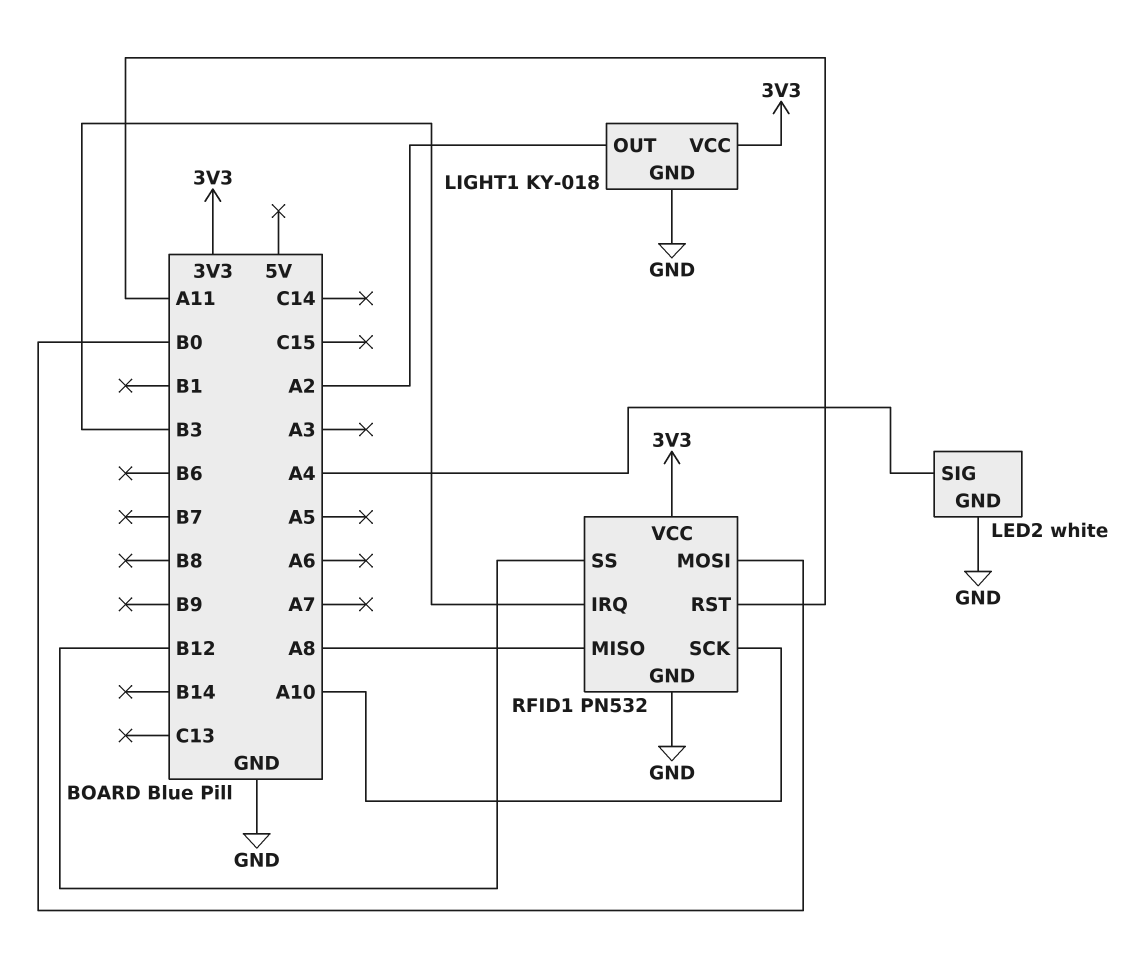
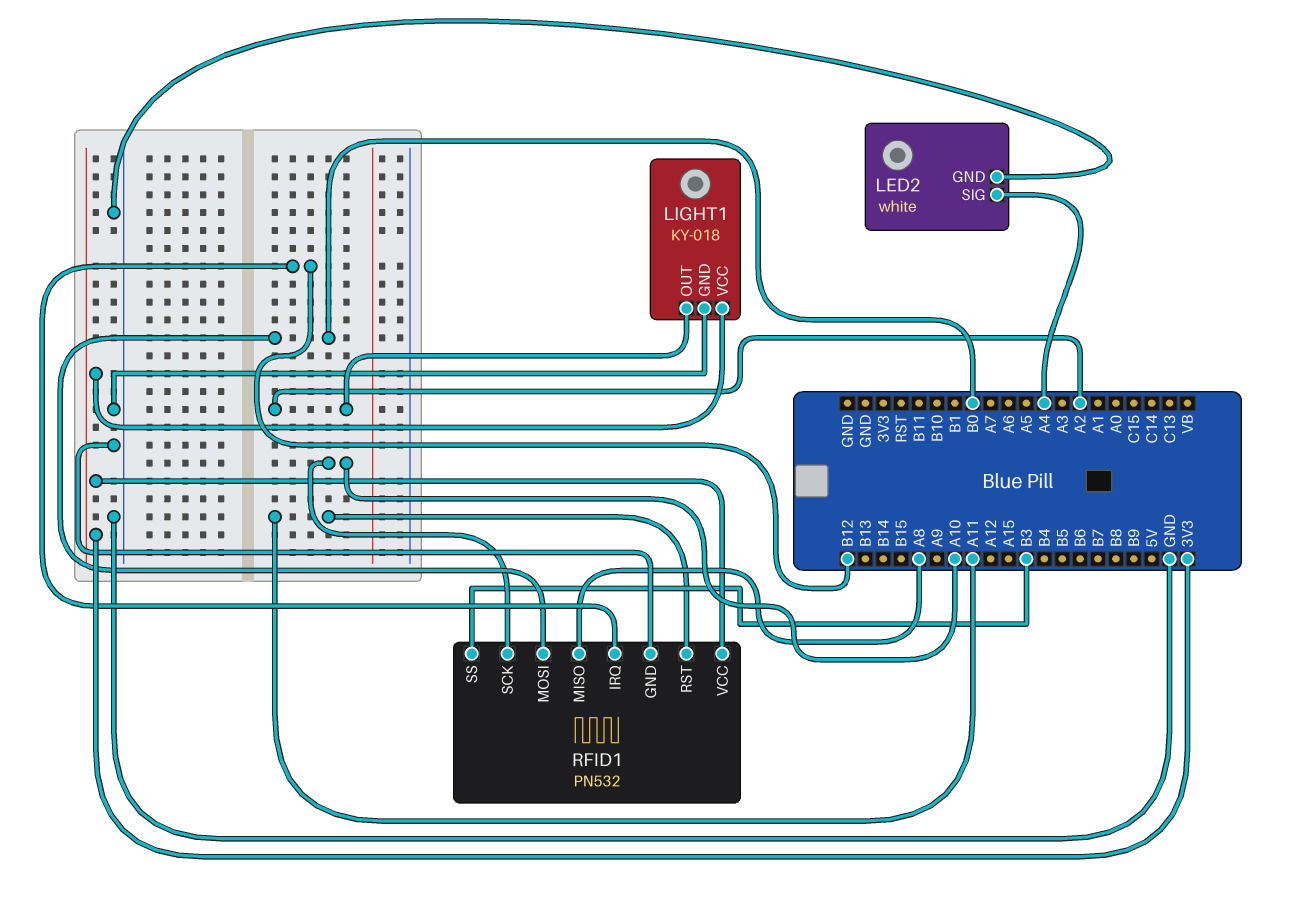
RFID1 pin IRQ: B3 -> B12
RFID1 pin SS: B12 -> B3

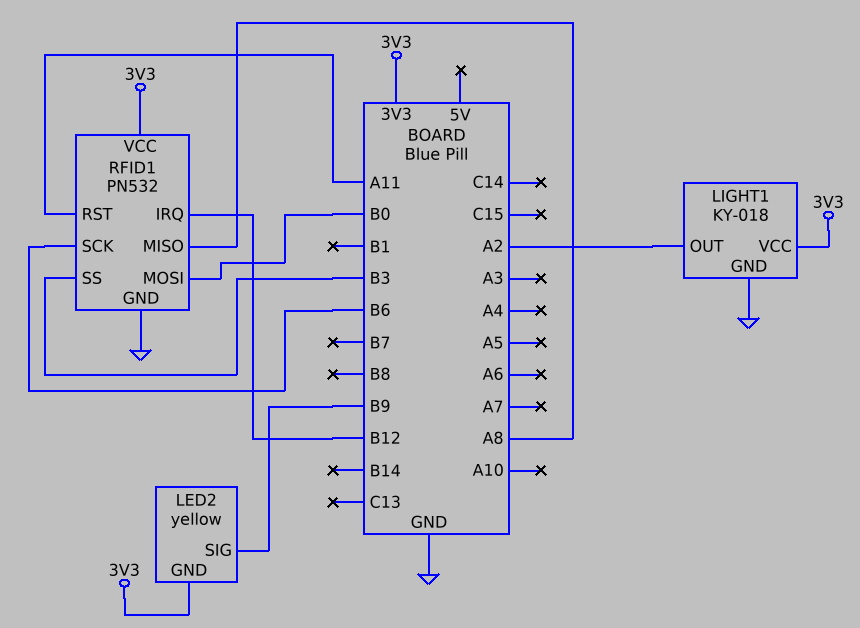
LED2: white -> yellow
LED2 pin GND: GND -> 3V3
LED2 pin SIG: A4 -> B9
RFID1 pin SCK: A10 -> B6

